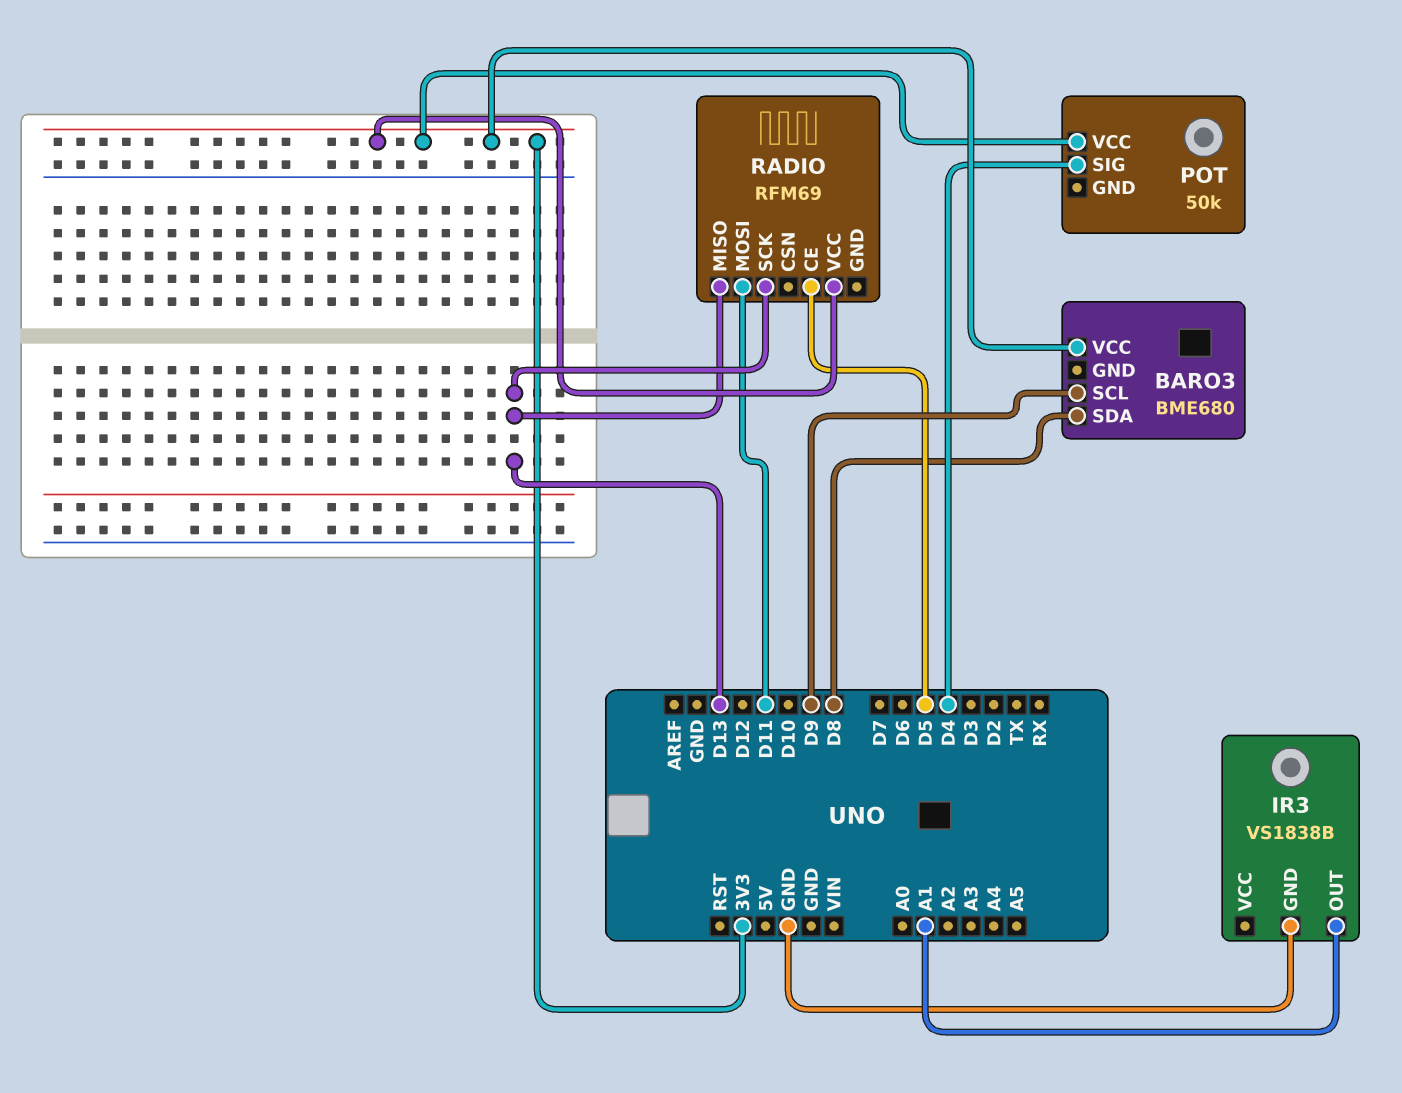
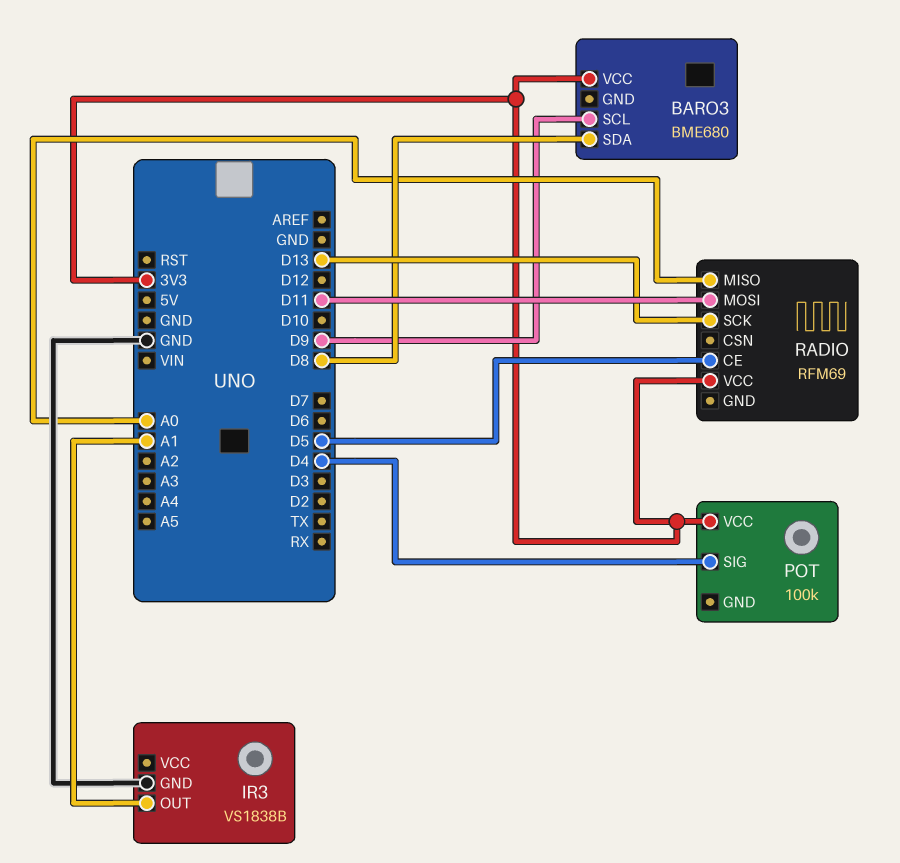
POT: 50k -> 100k
RADIO pin MISO: D13 -> A0

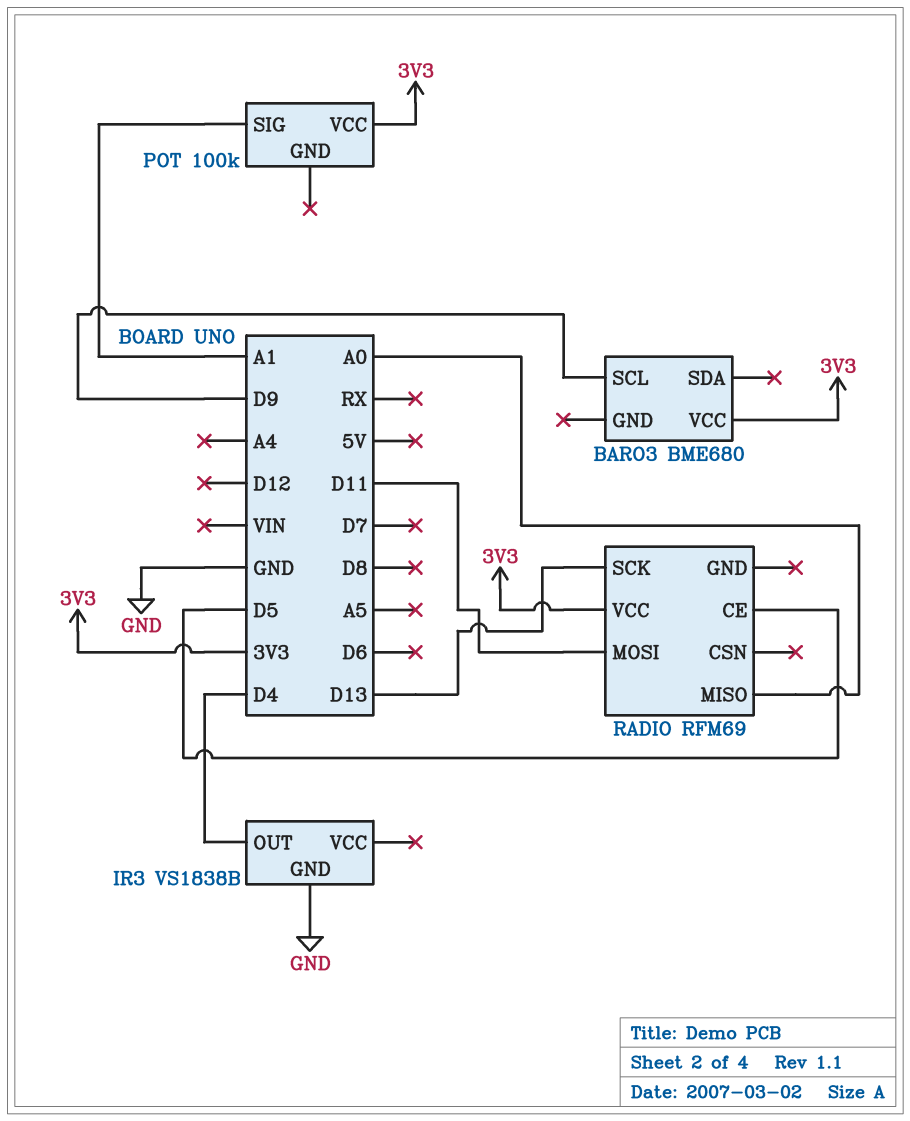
BARO3 pin SDA: D8 -> none
IR3 pin OUT: A1 -> D4
POT pin SIG: D4 -> A1

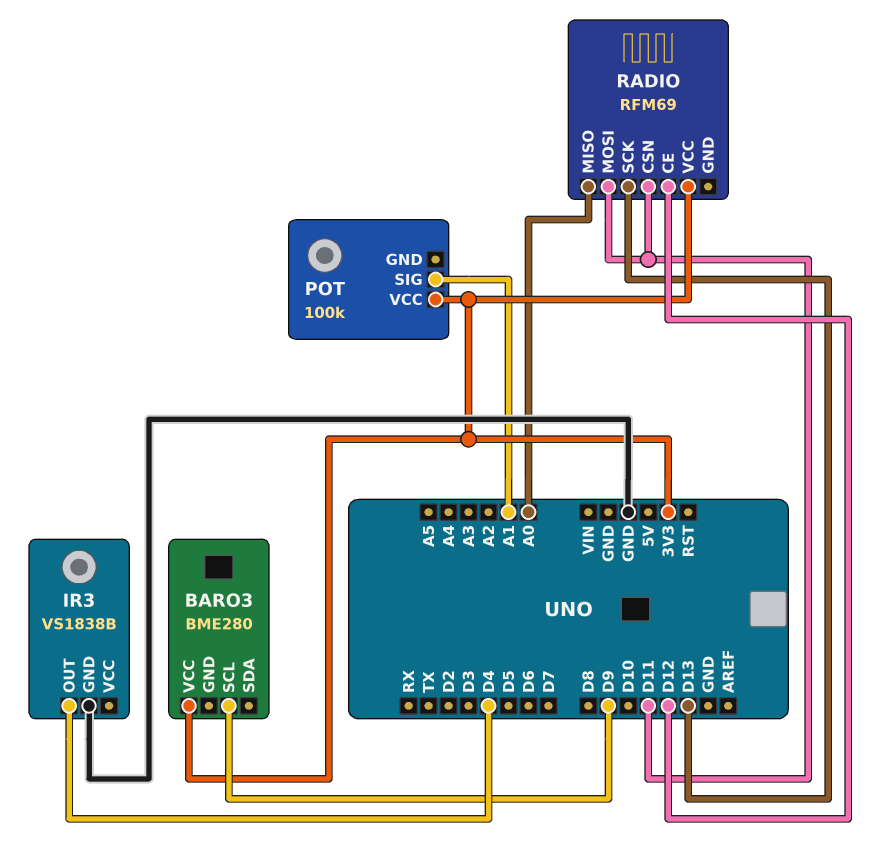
BARO3: BME680 -> BME280
RADIO pin CE: D5 -> D12
RADIO pin CSN: none -> D11

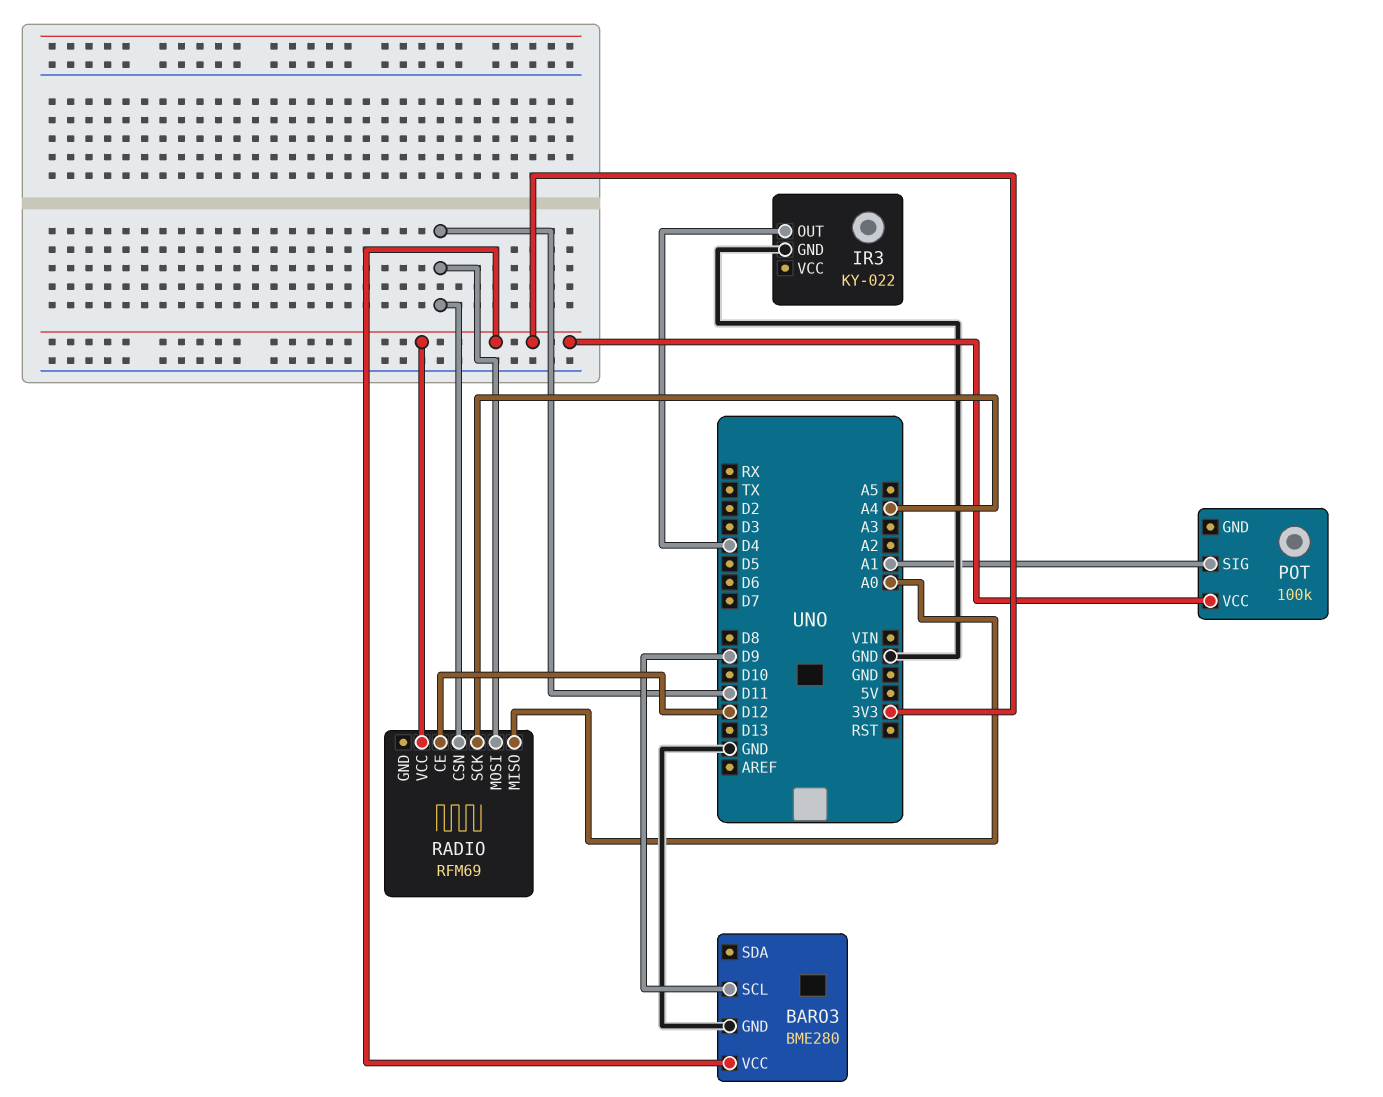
BARO3 pin GND: none -> GND
IR3: VS1838B -> KY-022
RADIO pin SCK: D13 -> A4

